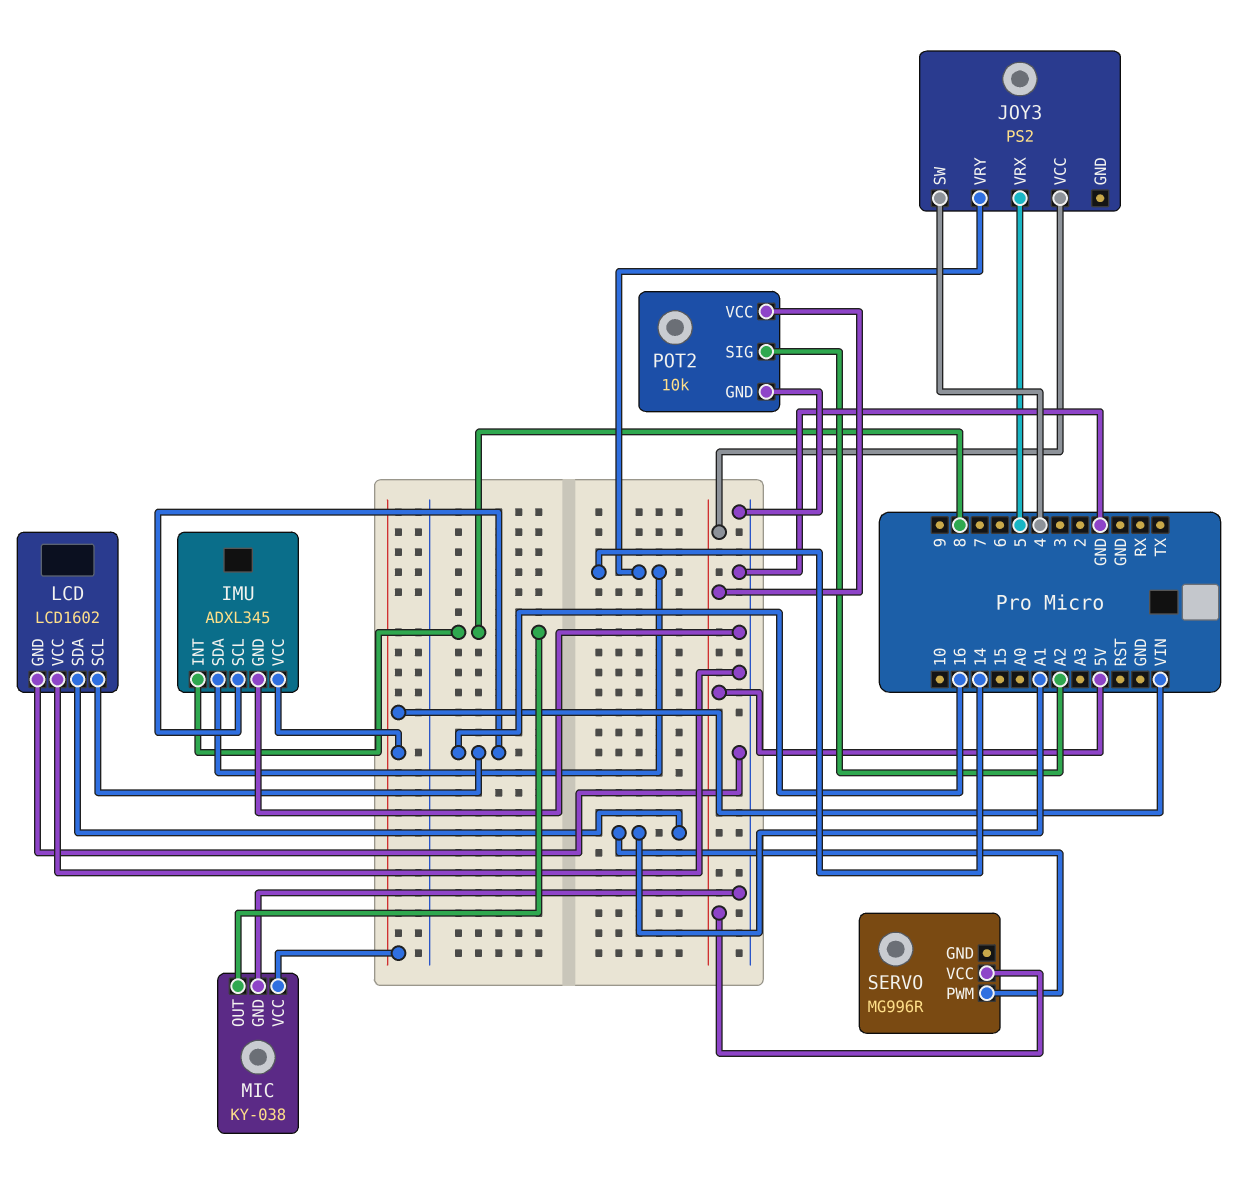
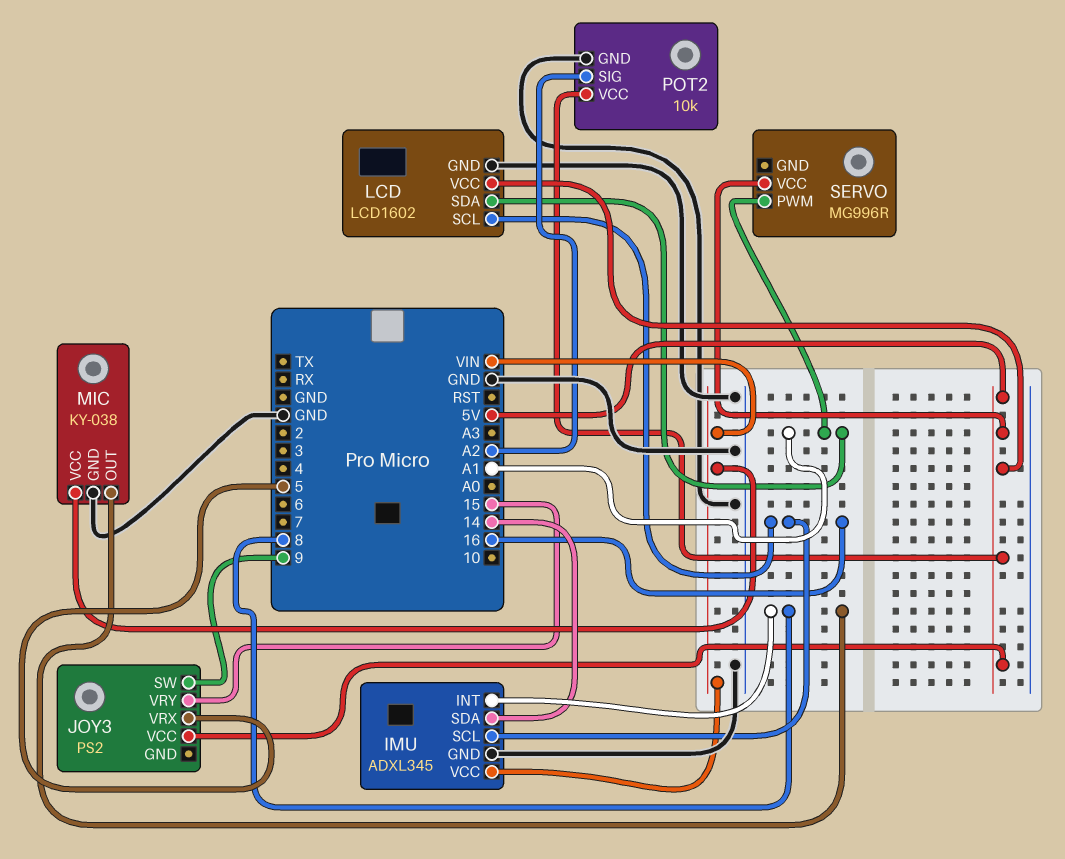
JOY3 pin SW: 4 -> 9
JOY3 pin VRY: 14 -> 15
LCD pin VCC: GND -> 5V

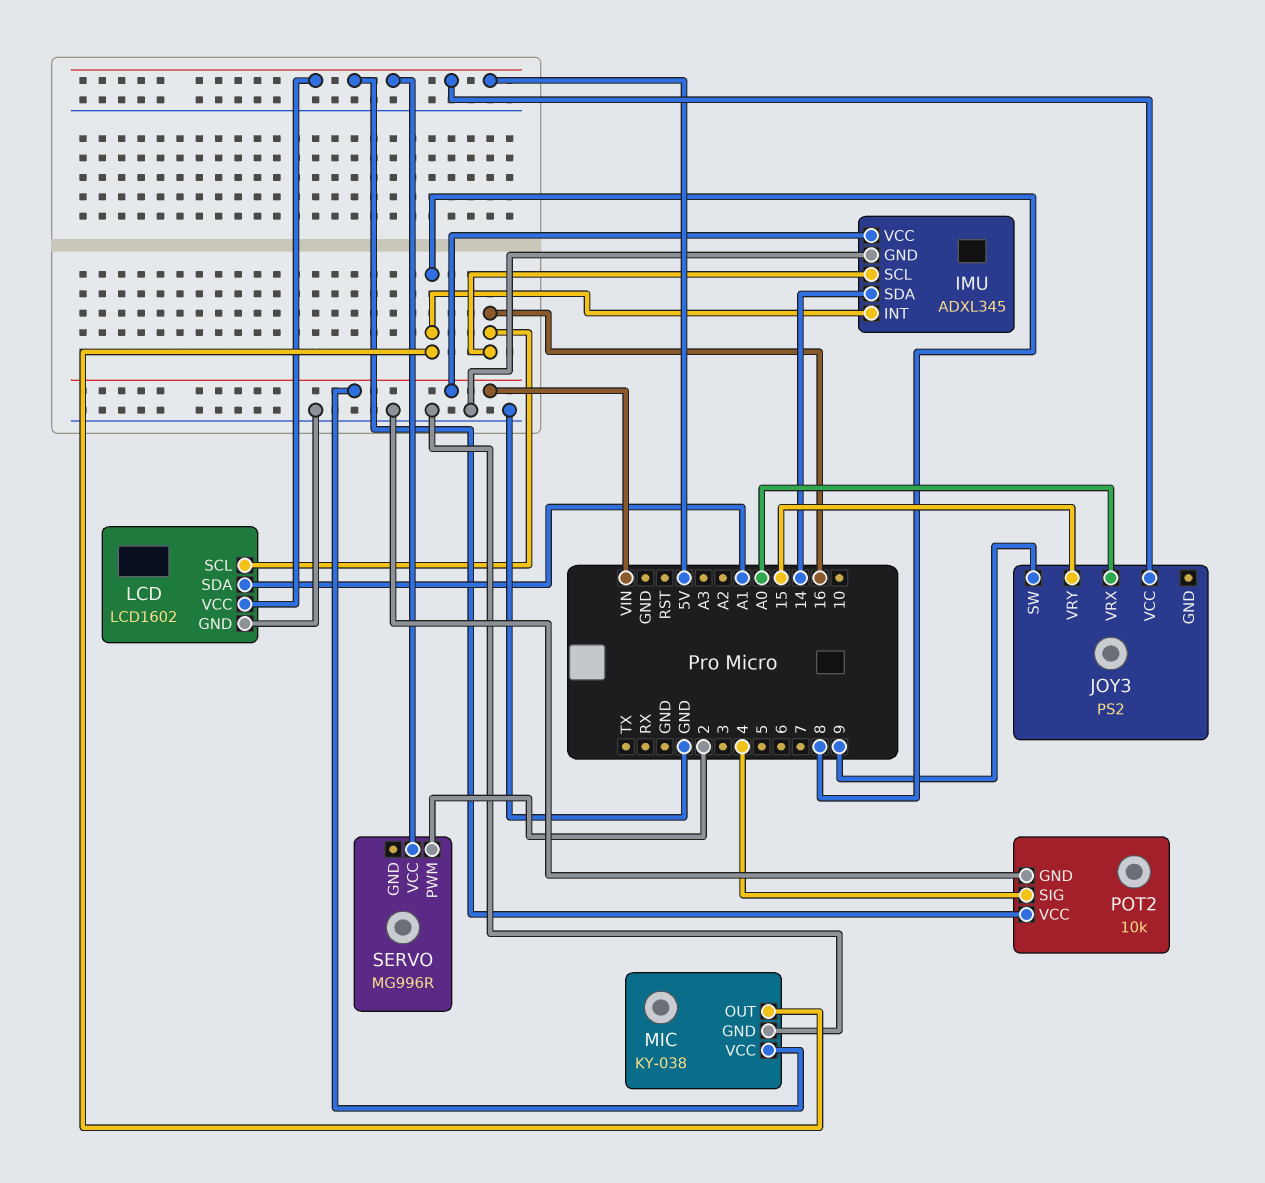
JOY3 pin VRX: 5 -> A0
POT2 pin SIG: A2 -> 4
SERVO pin PWM: A1 -> 2

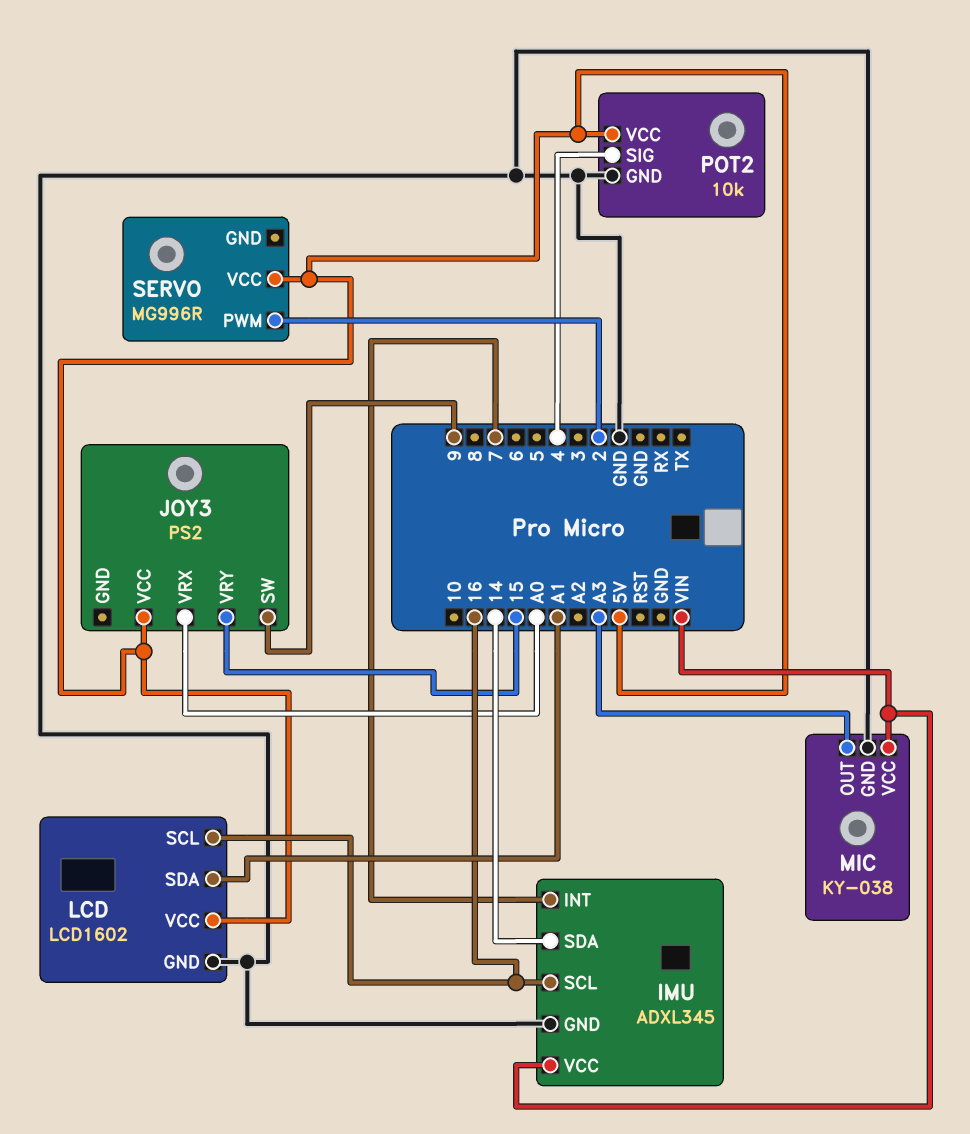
IMU pin INT: 8 -> 7
MIC pin OUT: 8 -> A3

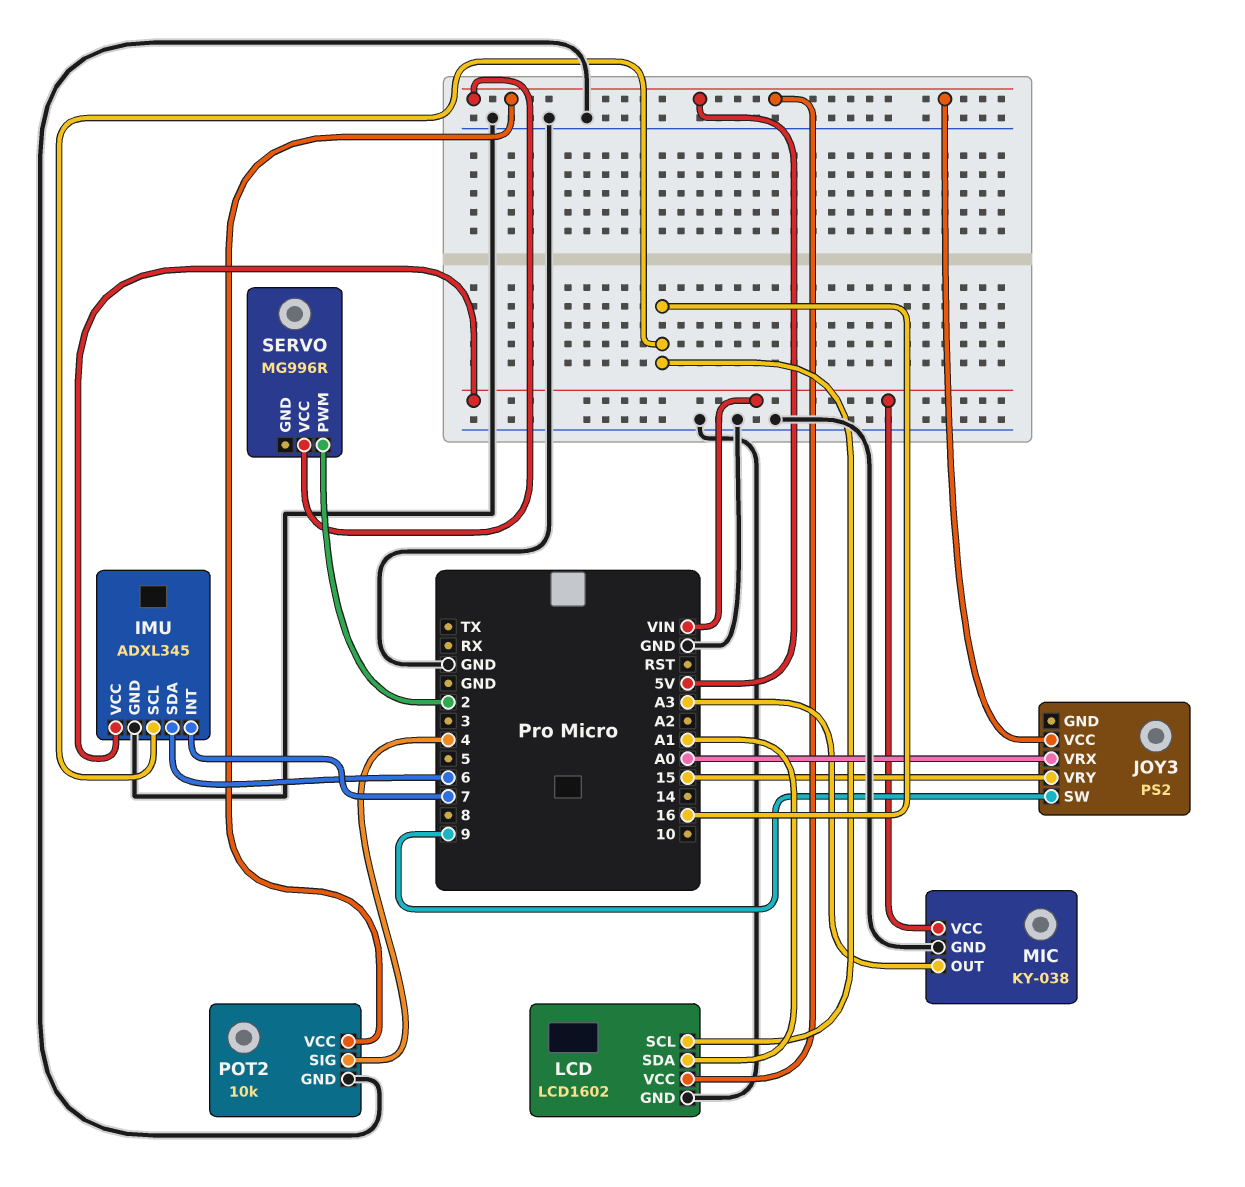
IMU pin SDA: 14 -> 6

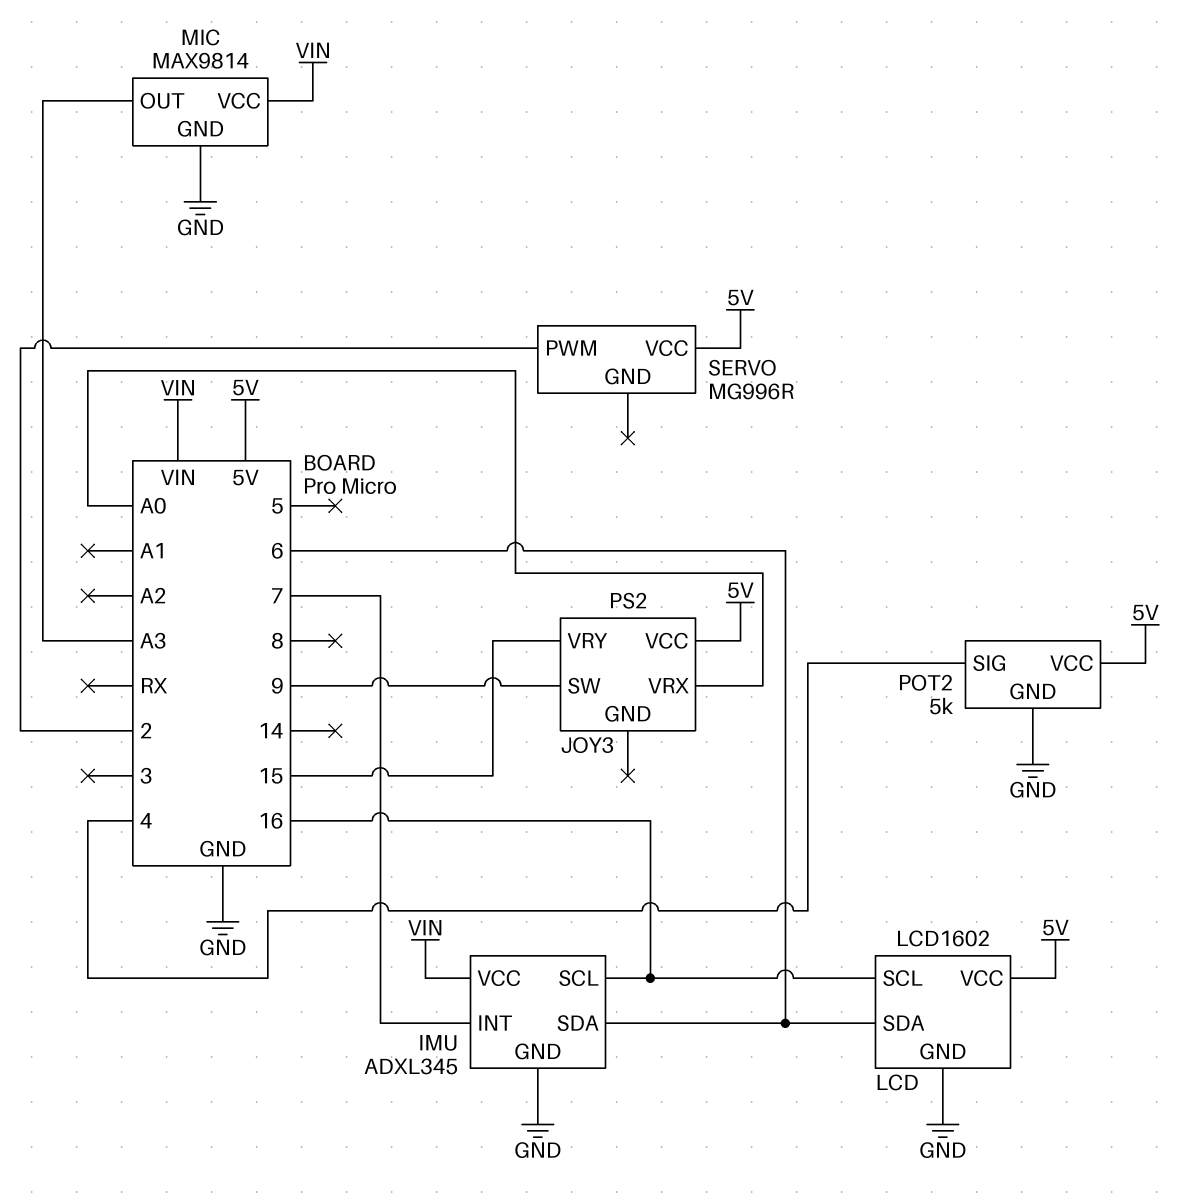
LCD pin SDA: A1 -> 6
MIC: KY-038 -> MAX9814
POT2: 10k -> 5k

